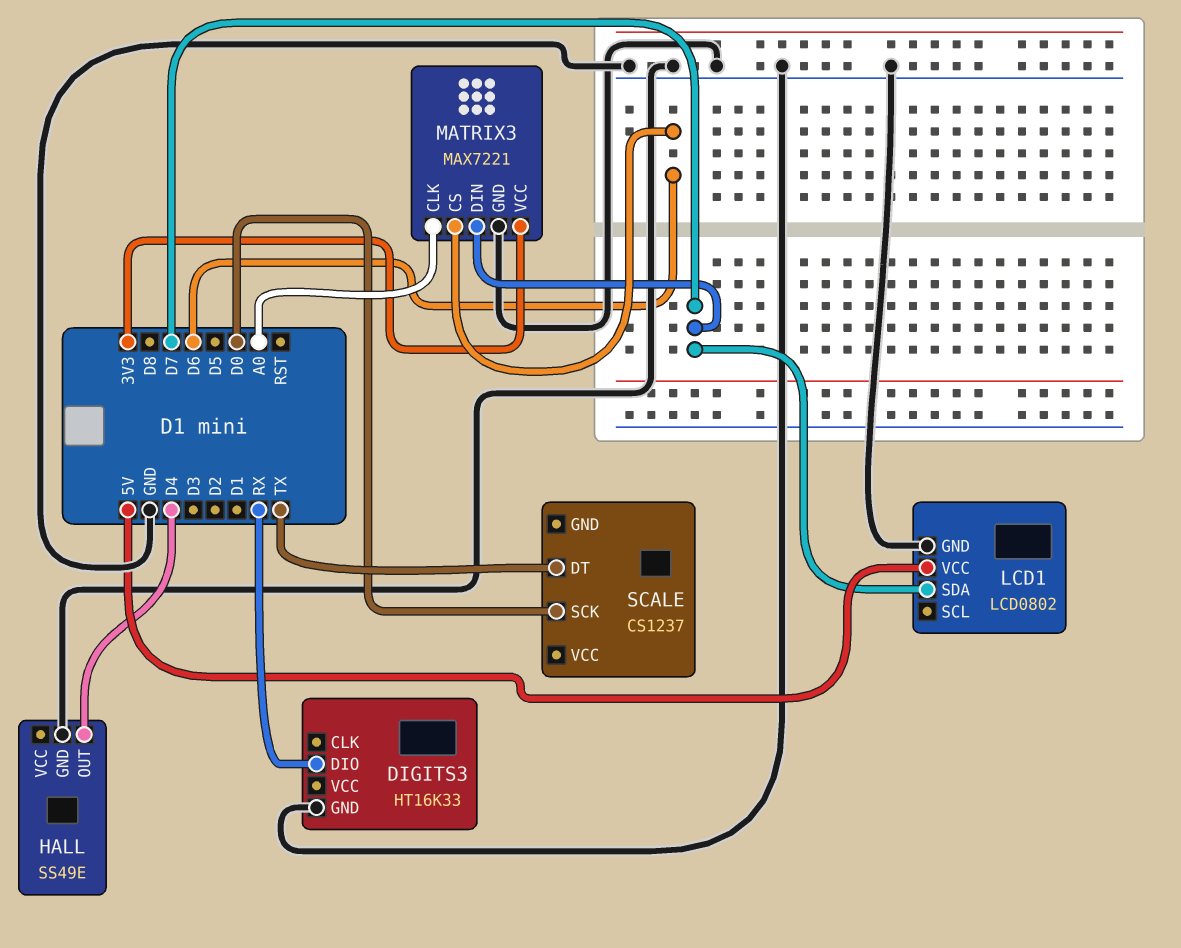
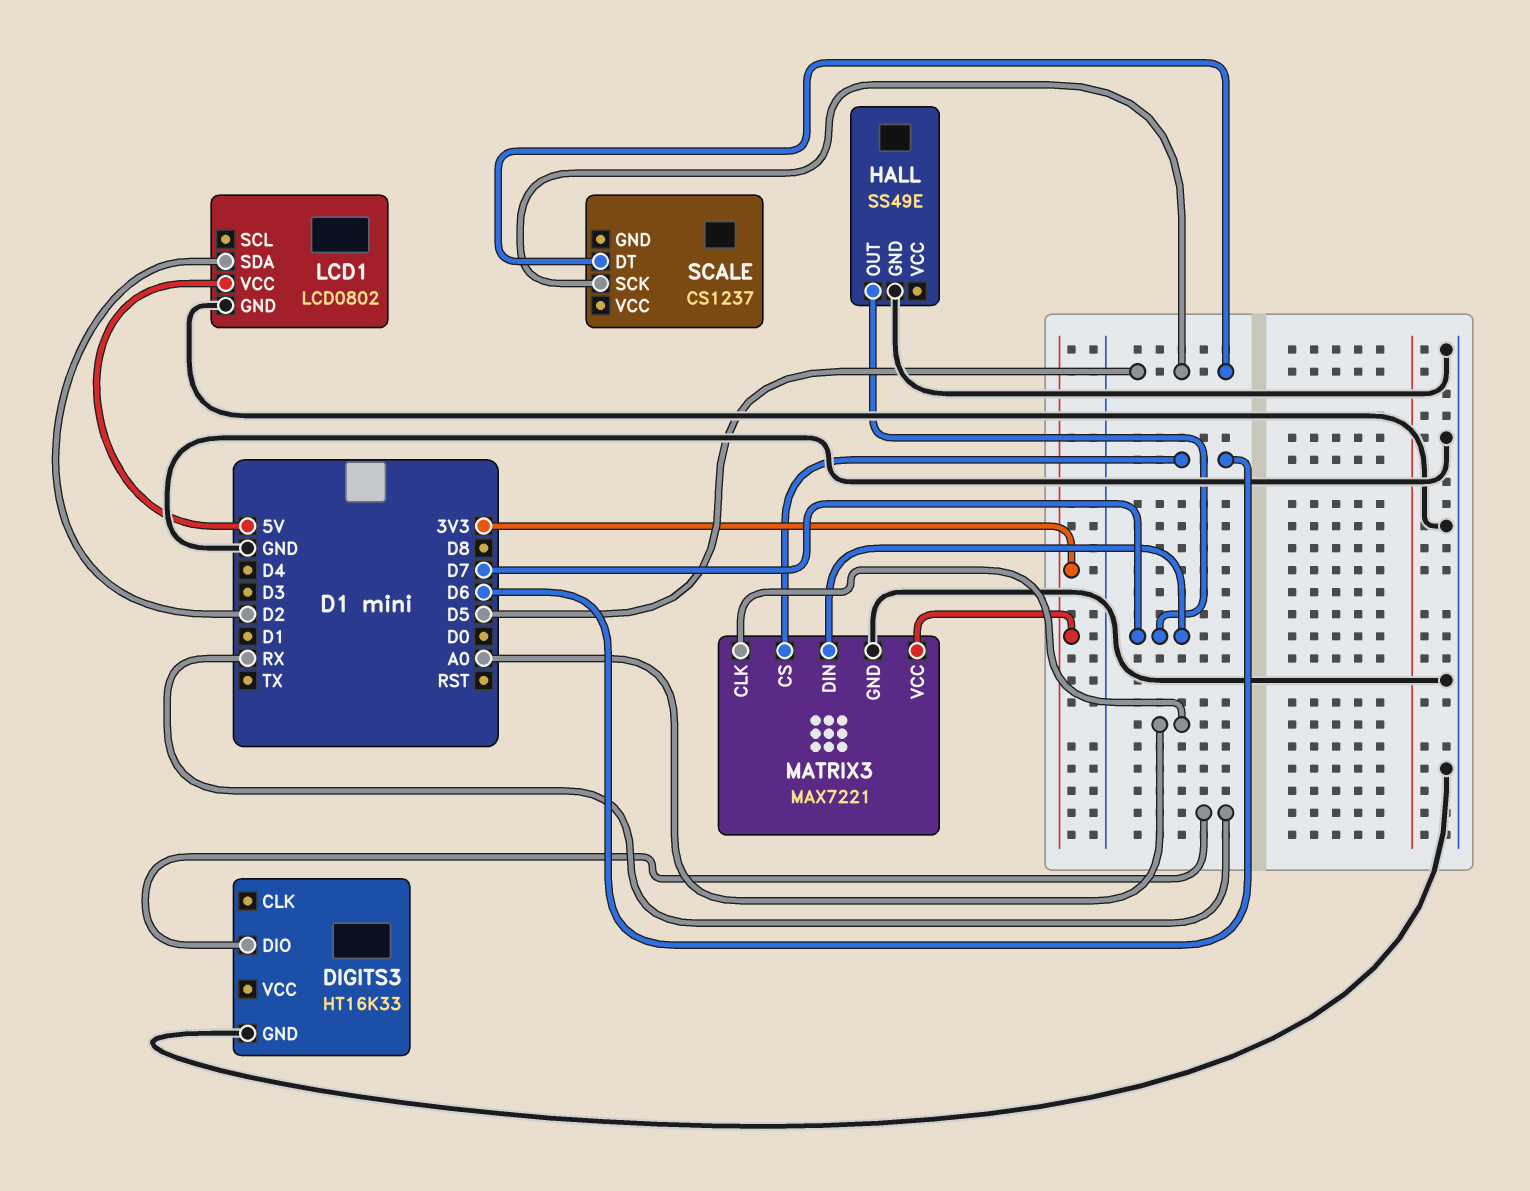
HALL pin OUT: D4 -> D7
LCD1 pin SDA: D7 -> D2
SCALE pin DT: TX -> D5
SCALE pin SCK: D0 -> D5

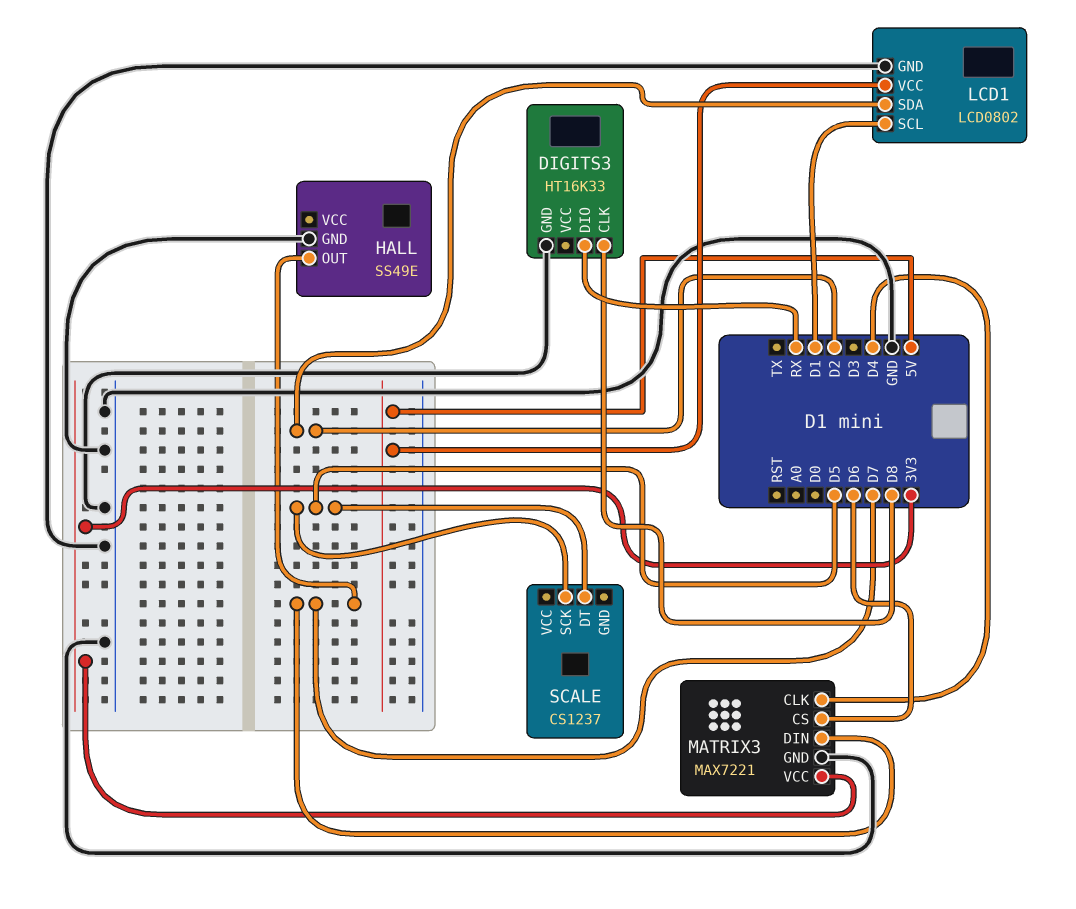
DIGITS3 pin CLK: none -> D8
LCD1 pin SCL: none -> D1
MATRIX3 pin CLK: A0 -> D4

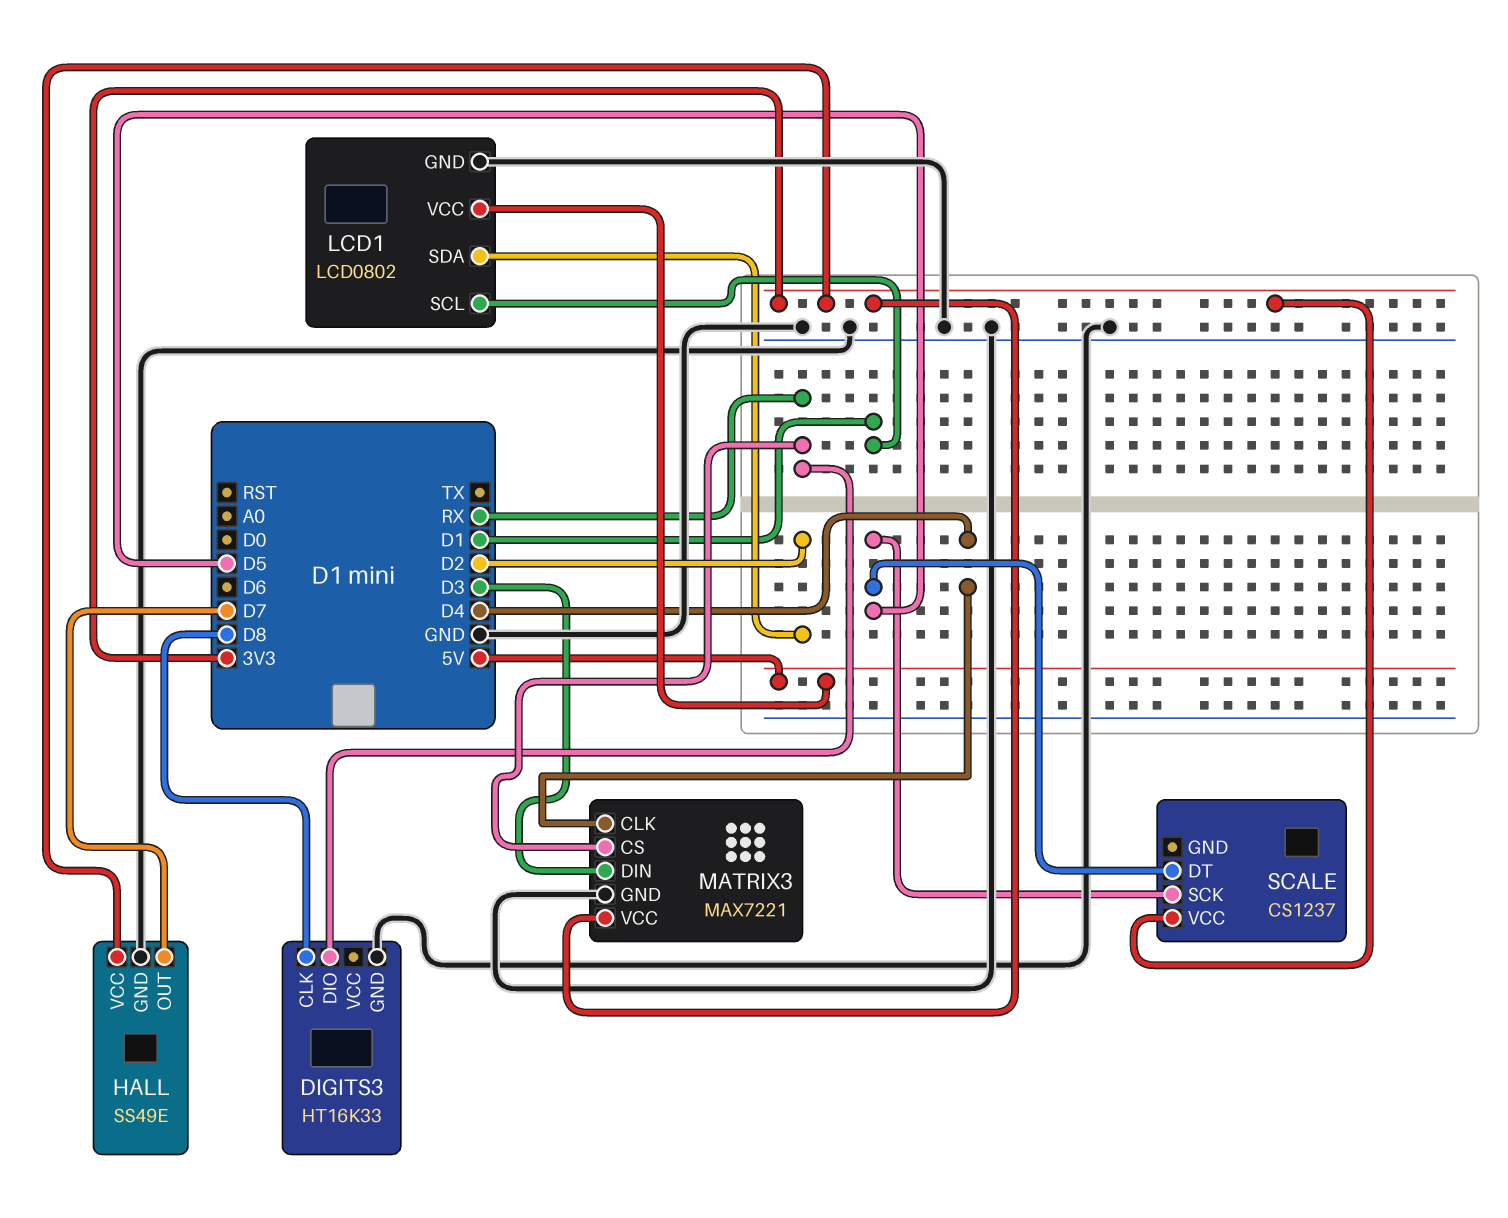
HALL pin VCC: none -> 3V3
MATRIX3 pin CS: D6 -> RX
MATRIX3 pin DIN: D7 -> D3
SCALE pin VCC: none -> 3V3

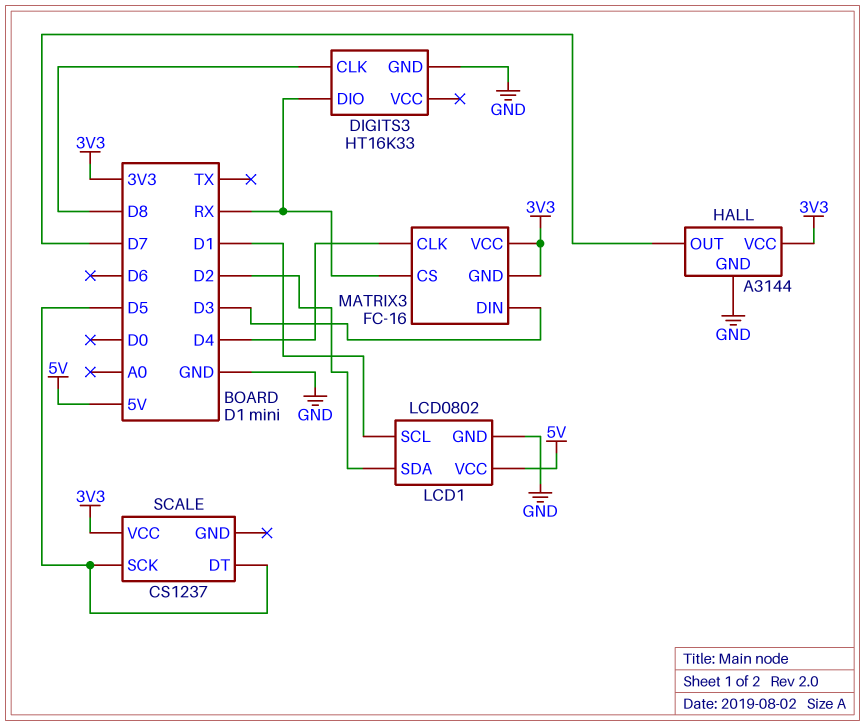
HALL: SS49E -> A3144
MATRIX3: MAX7221 -> FC-16
MATRIX3 pin GND: GND -> 3V3

